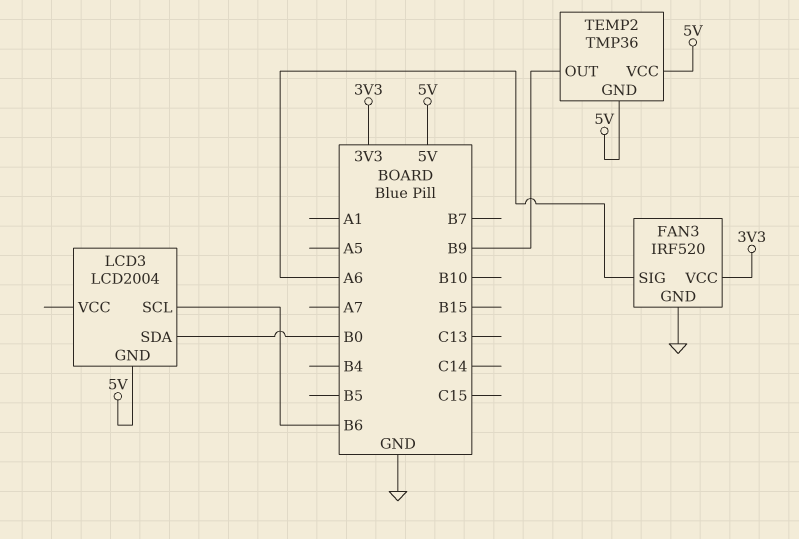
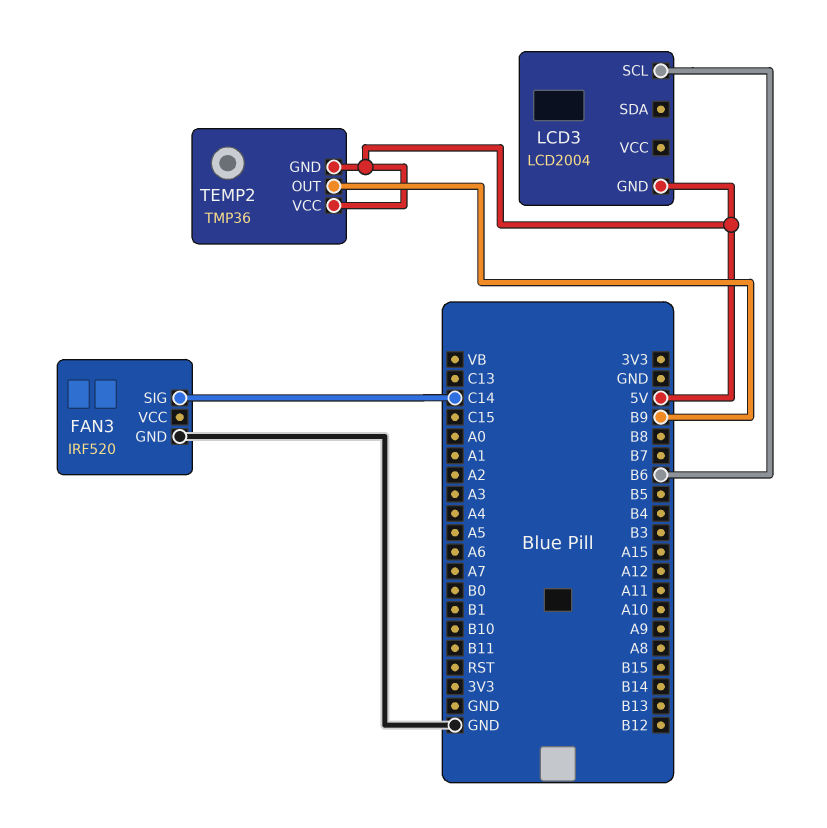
FAN3 pin SIG: A6 -> C14
FAN3 pin VCC: 3V3 -> none
LCD3 pin SDA: B0 -> none

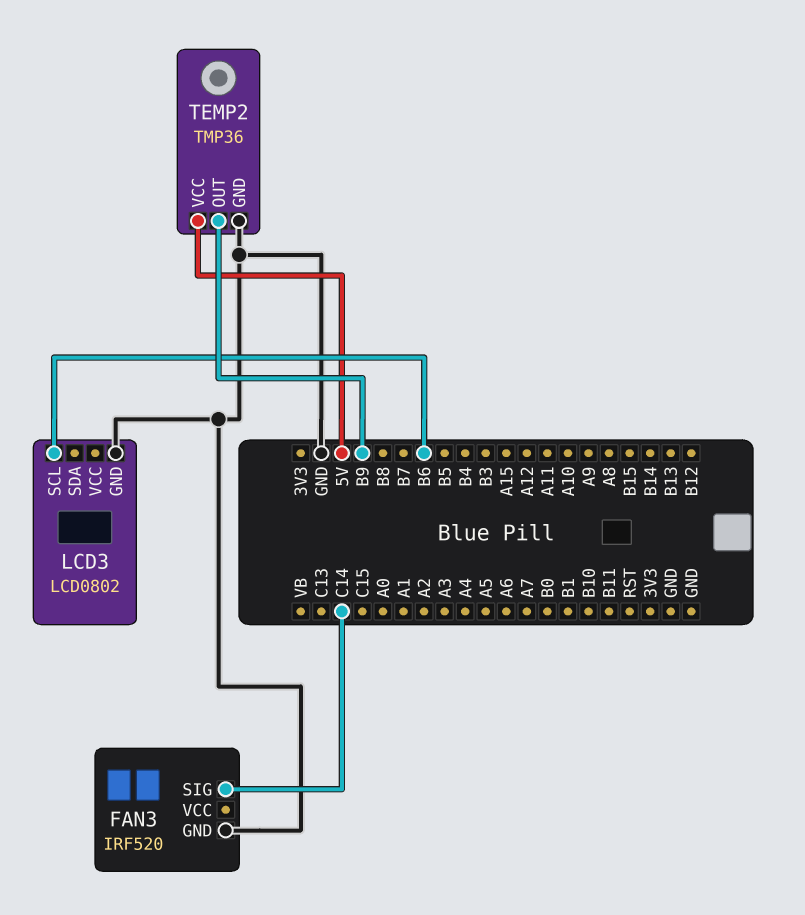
LCD3: LCD2004 -> LCD0802
LCD3 pin GND: 5V -> GND
TEMP2 pin GND: 5V -> GND

